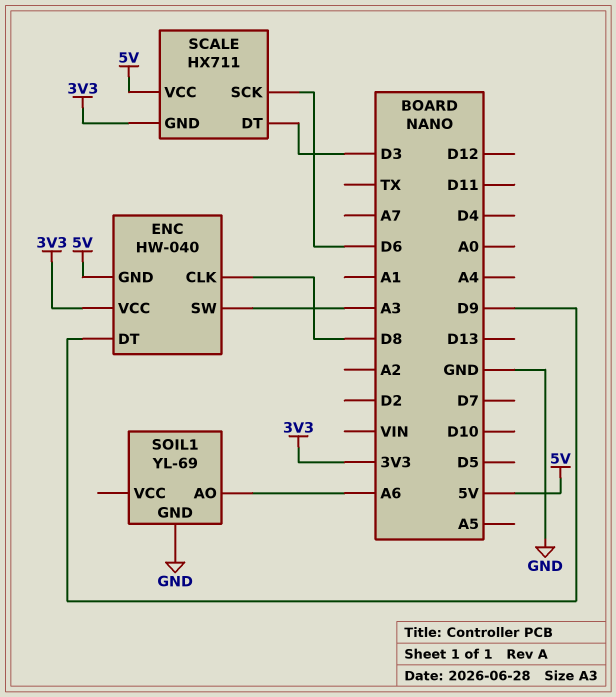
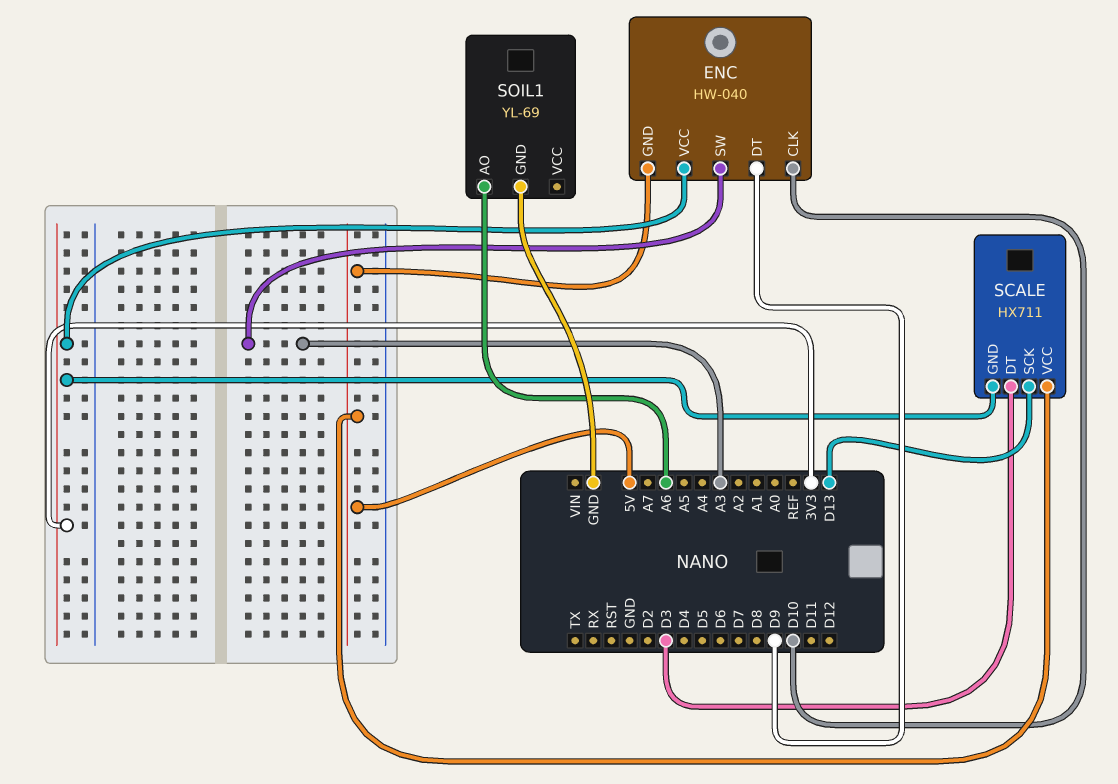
ENC pin CLK: D8 -> D10
SCALE pin SCK: D6 -> D13

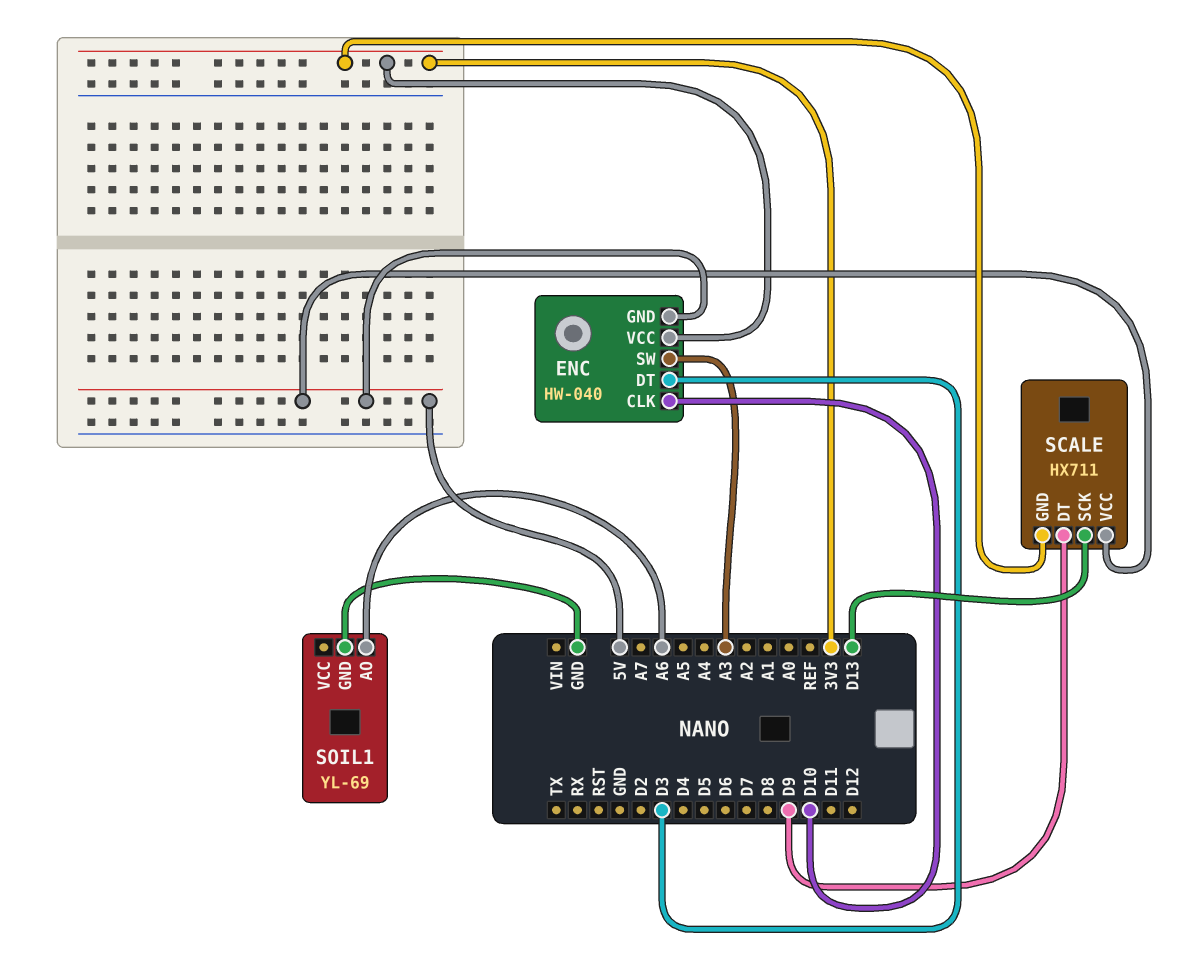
ENC pin DT: D9 -> D3
SCALE pin DT: D3 -> D9

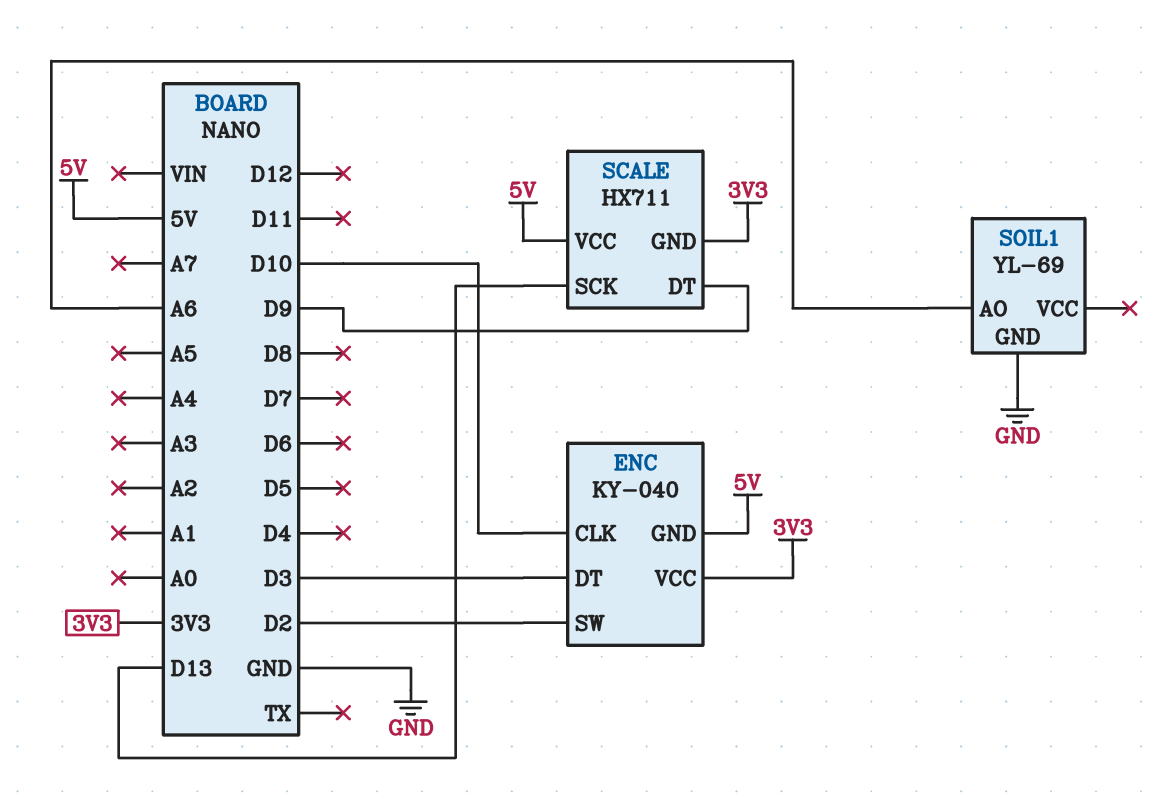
ENC: HW-040 -> KY-040
ENC pin SW: A3 -> D2

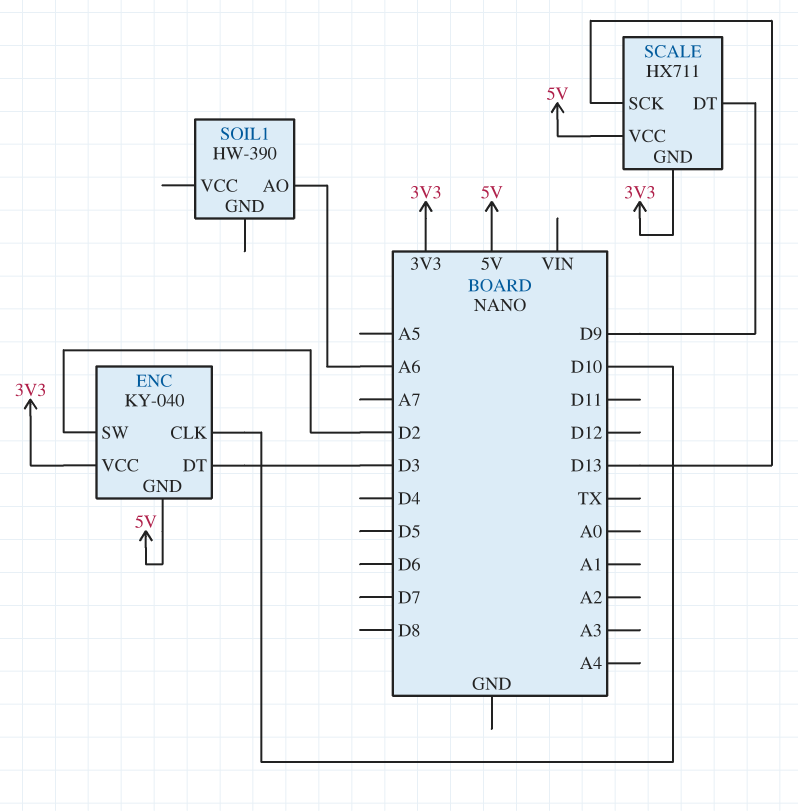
SOIL1: YL-69 -> HW-390
SOIL1 pin GND: GND -> none

